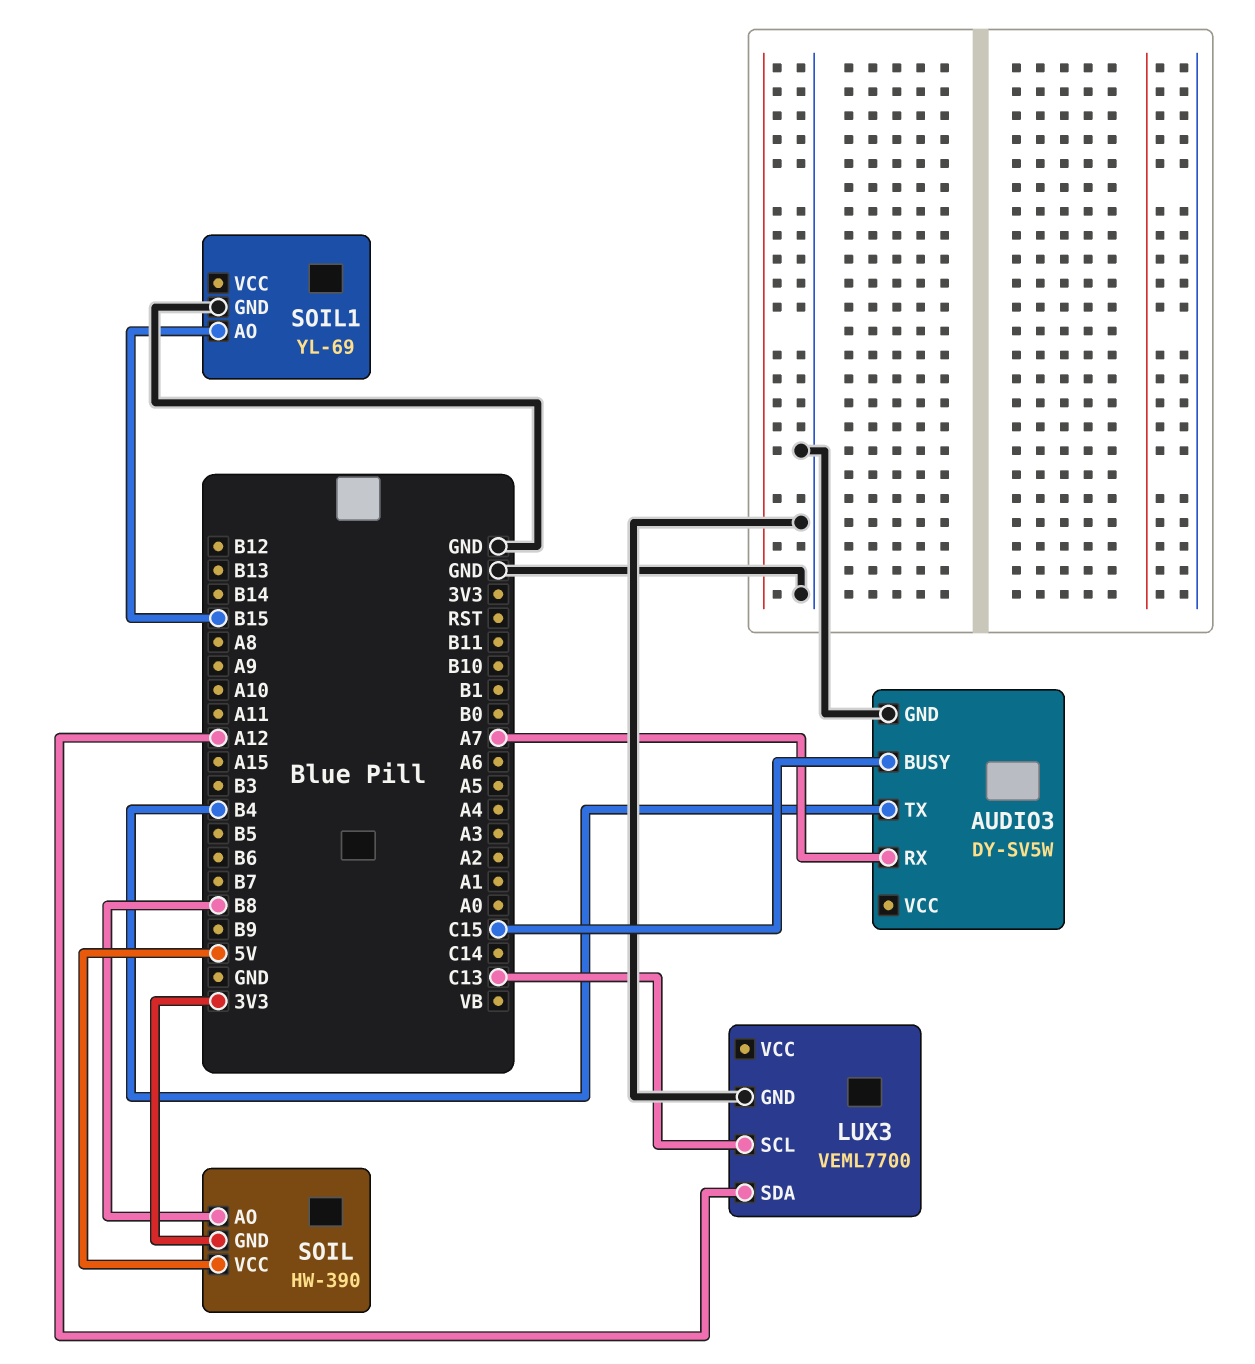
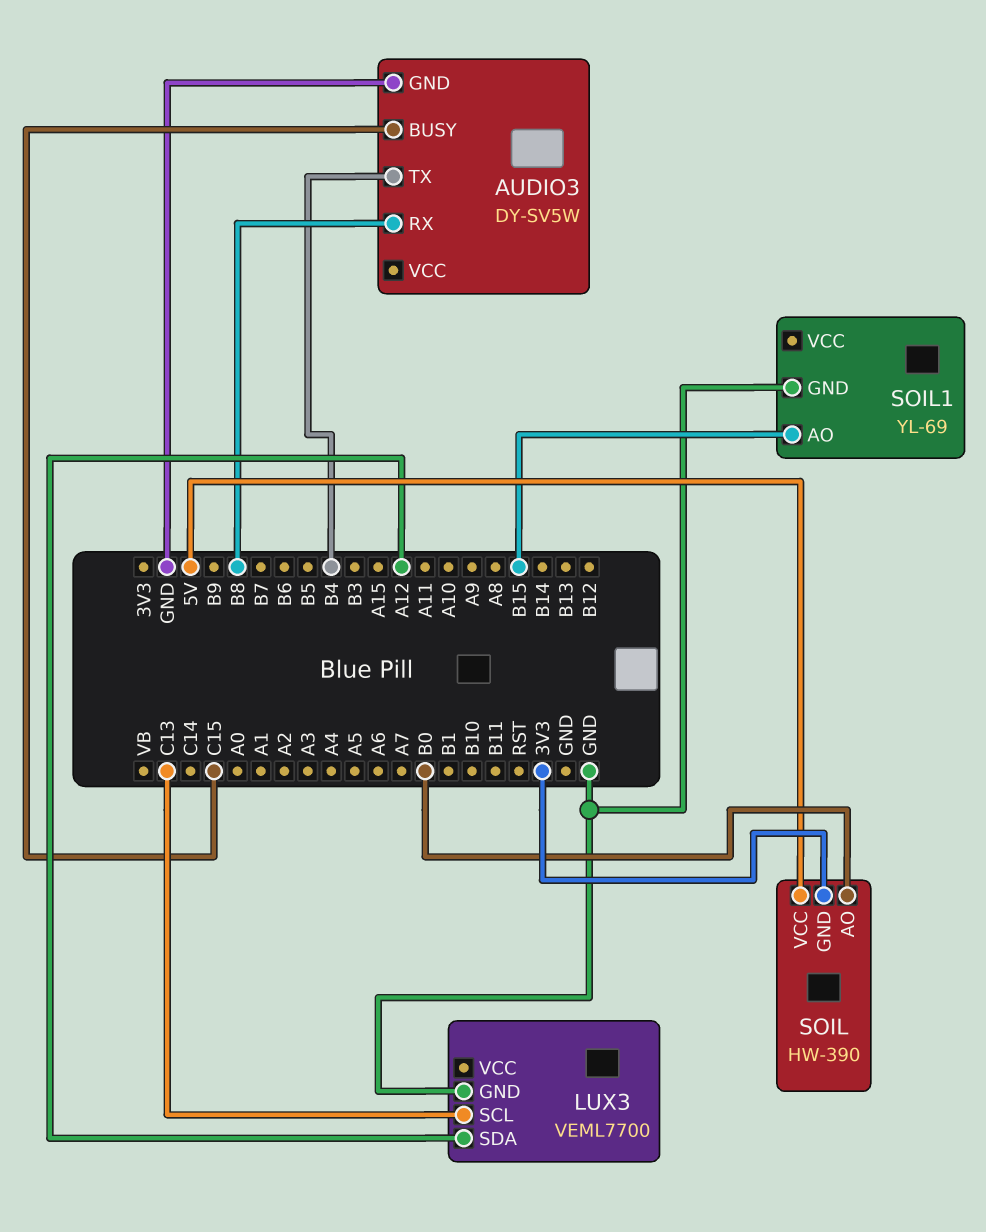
AUDIO3 pin RX: A7 -> B8
SOIL pin AO: B8 -> B0

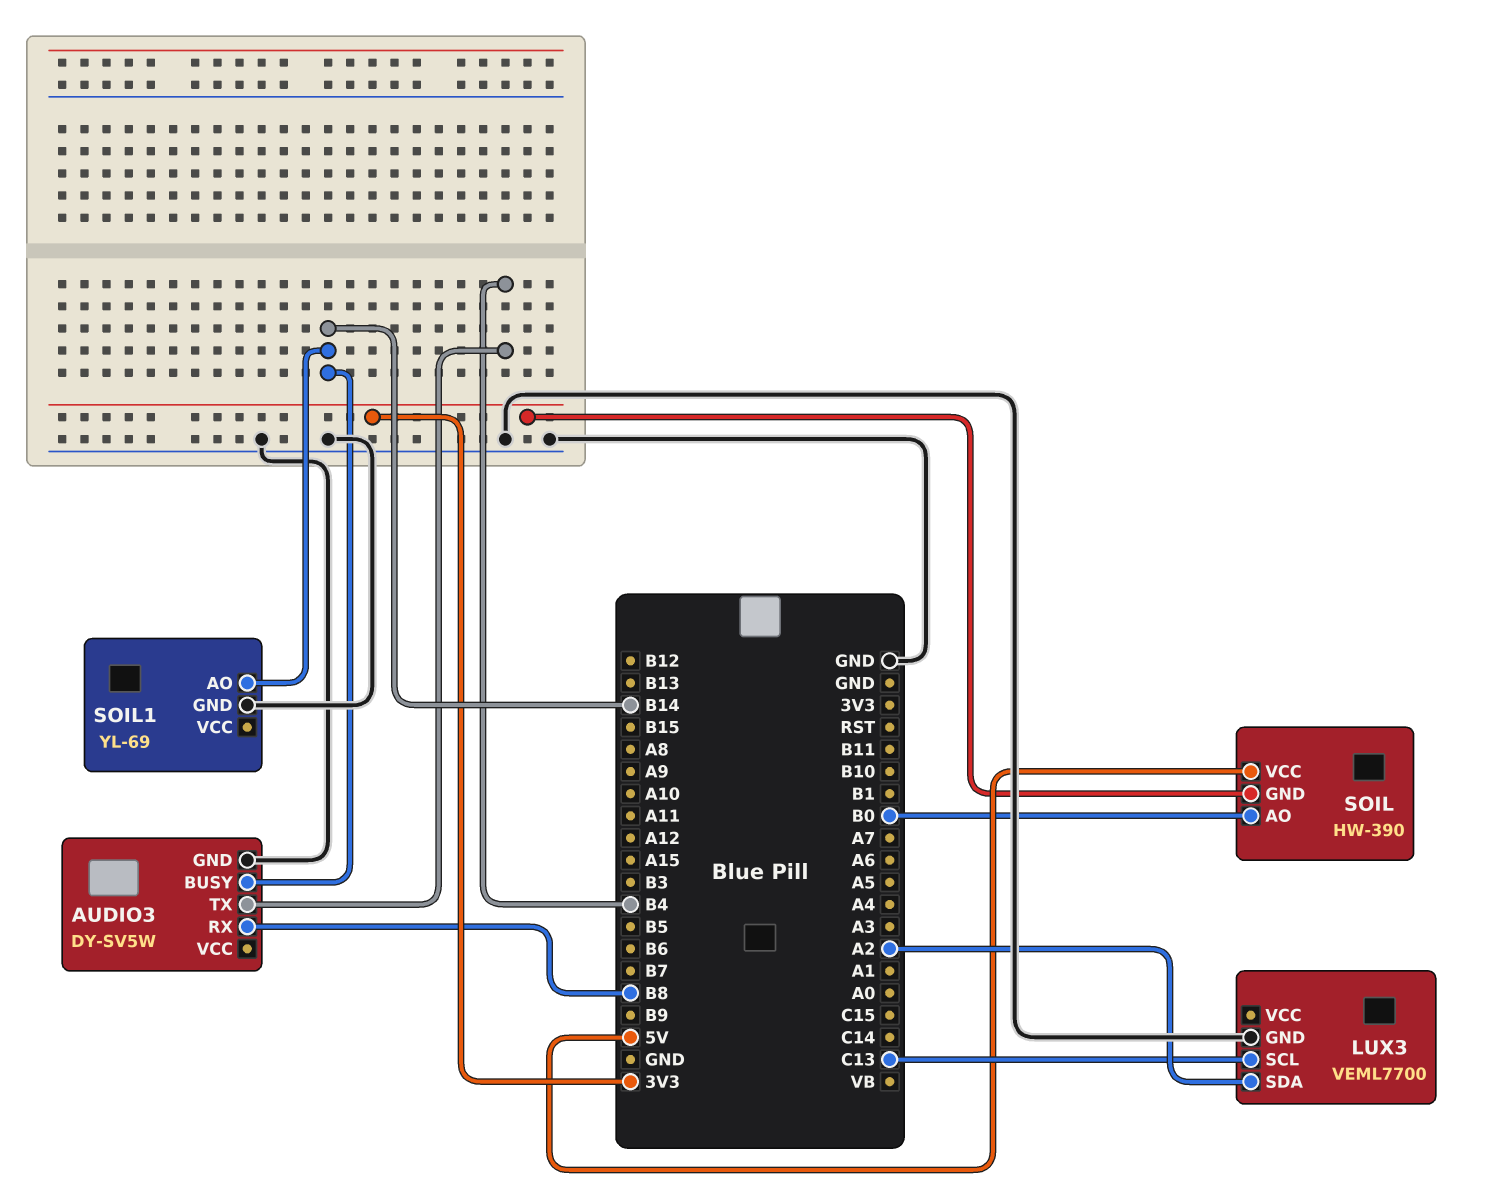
AUDIO3 pin BUSY: C15 -> B14
LUX3 pin SDA: A12 -> A2
SOIL1 pin AO: B15 -> B14

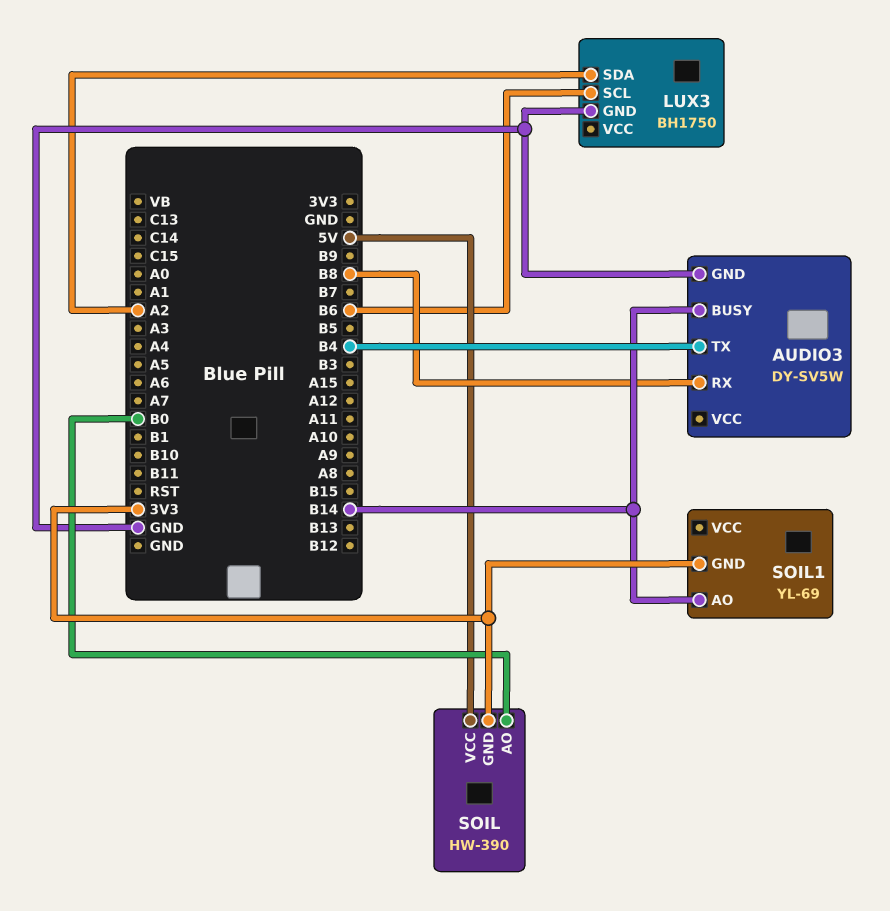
LUX3: VEML7700 -> BH1750
LUX3 pin SCL: C13 -> B6
SOIL1 pin GND: GND -> 3V3

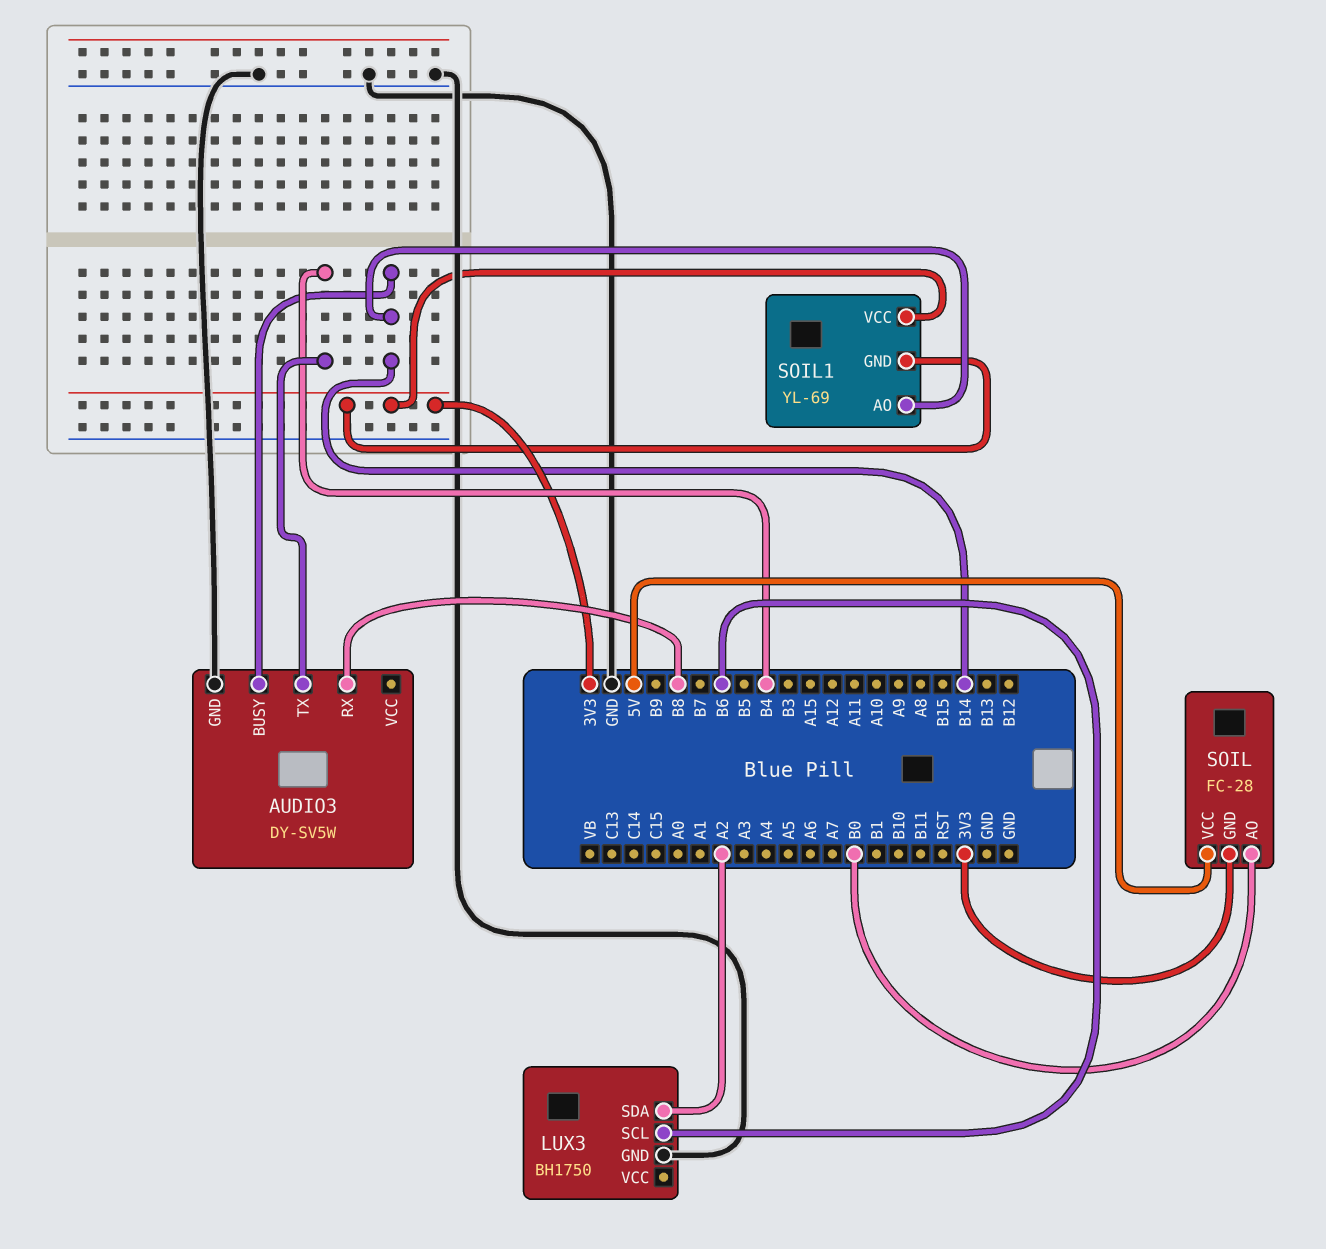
SOIL: HW-390 -> FC-28
SOIL1 pin VCC: none -> 3V3

